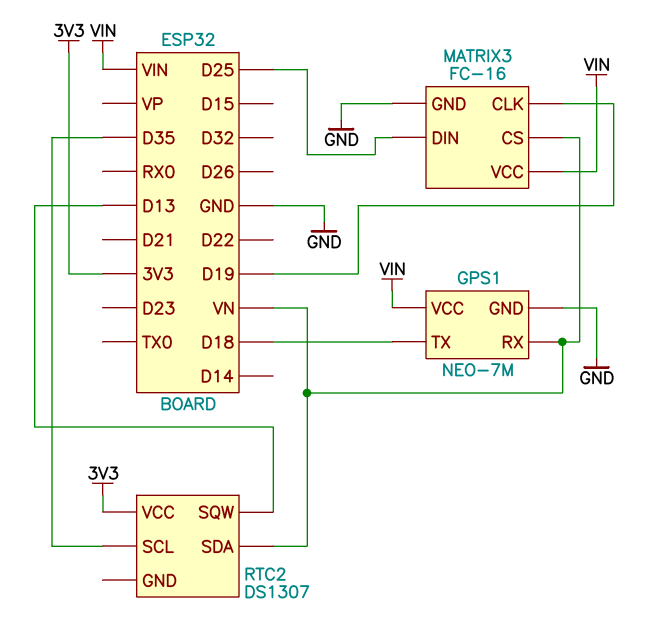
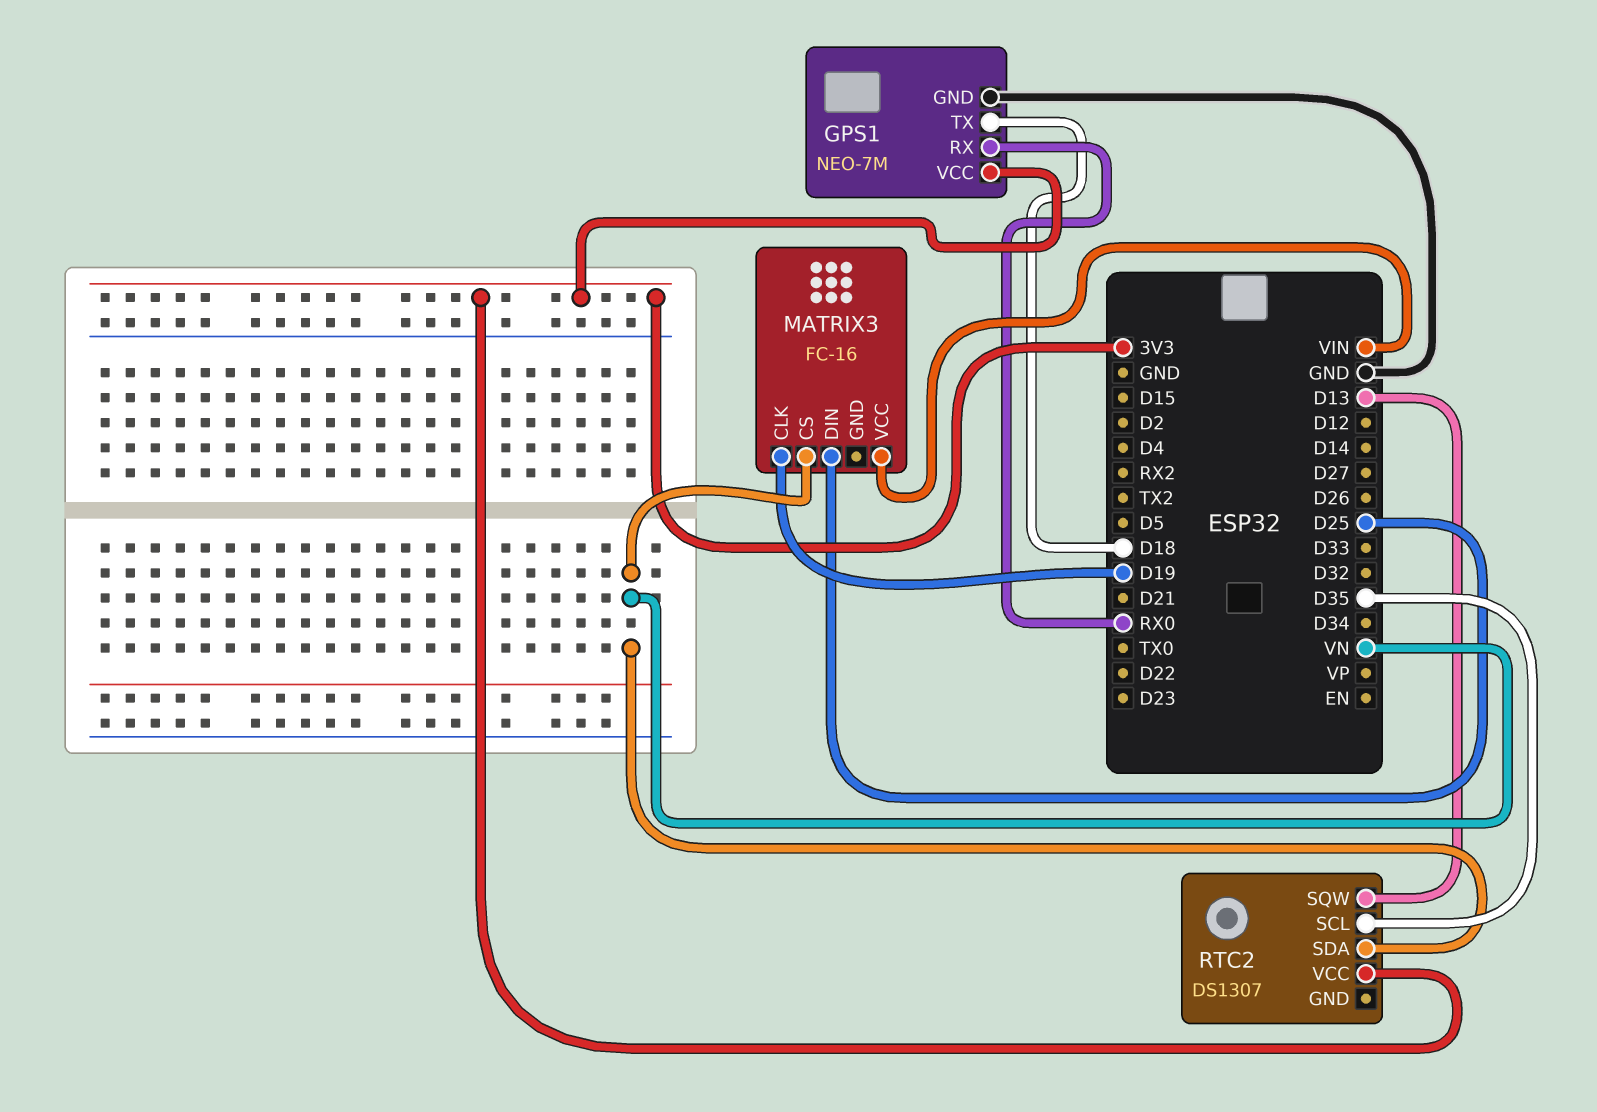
GPS1 pin RX: VN -> RX0
GPS1 pin VCC: VIN -> 3V3
MATRIX3 pin GND: GND -> none

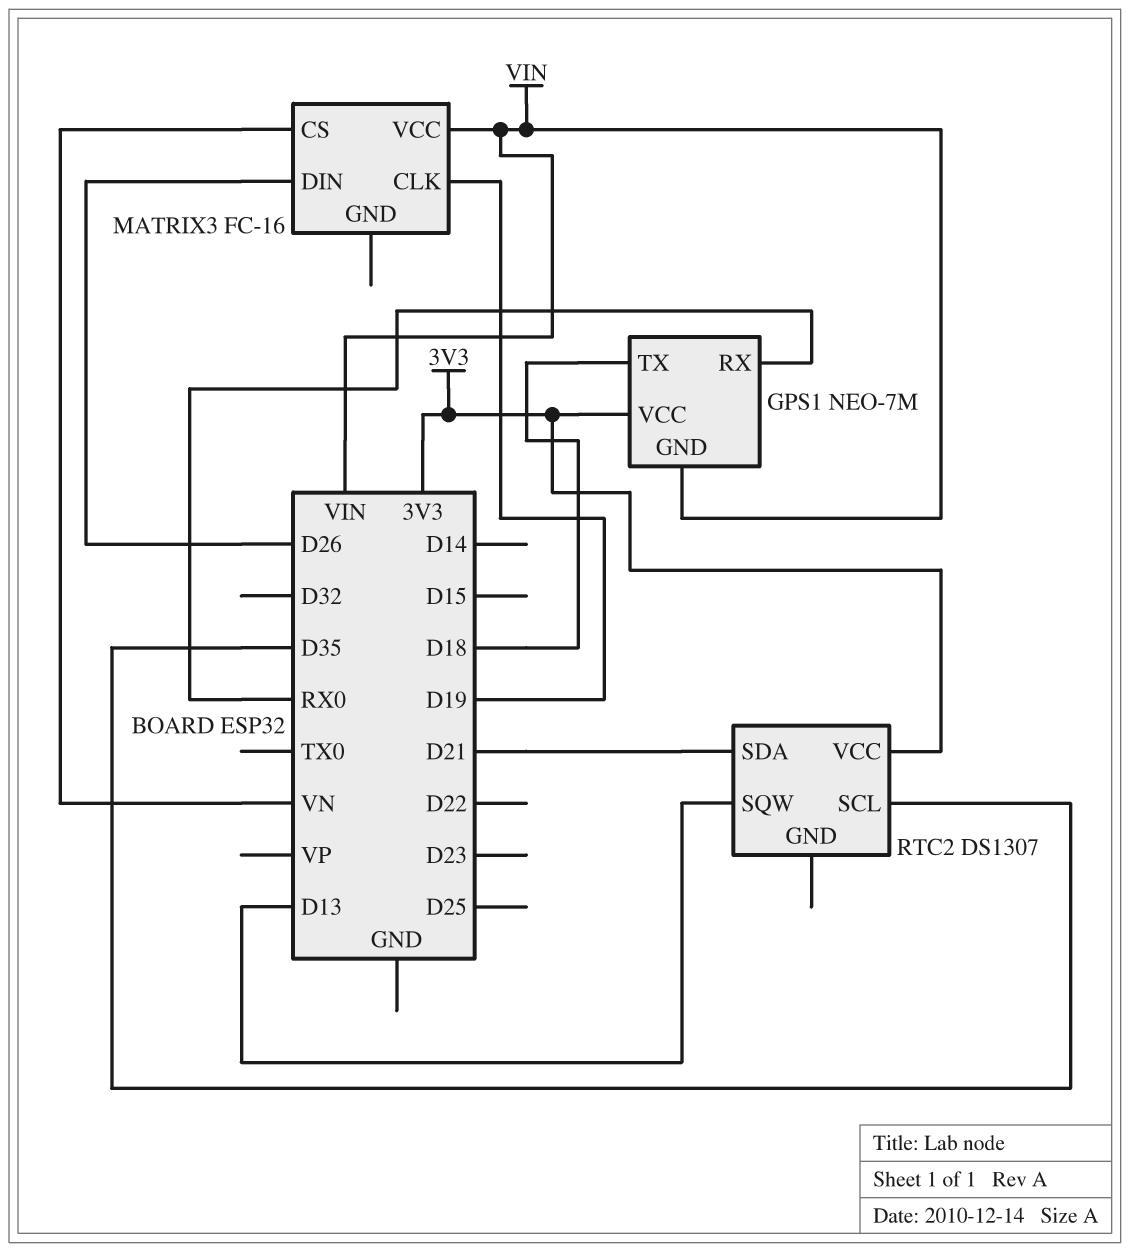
GPS1 pin GND: GND -> VIN
MATRIX3 pin DIN: D25 -> D26
RTC2 pin SDA: VN -> D21

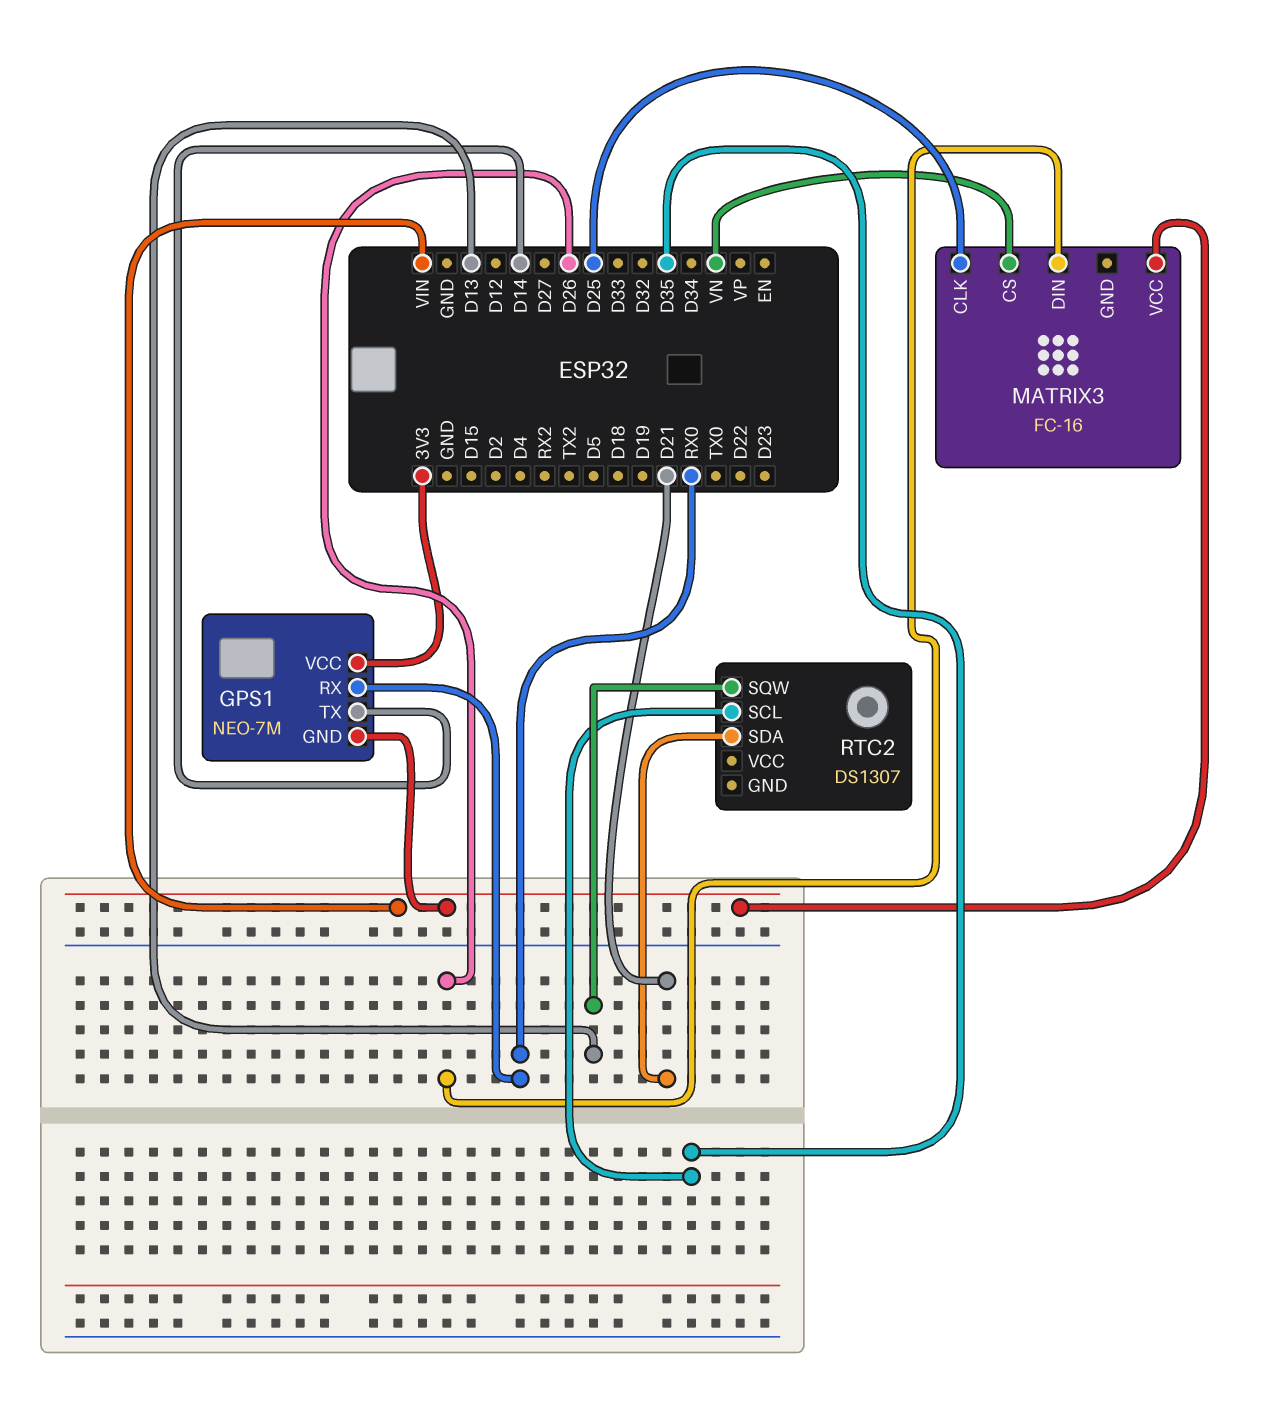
GPS1 pin TX: D18 -> D14
MATRIX3 pin CLK: D19 -> D25
RTC2 pin VCC: 3V3 -> none

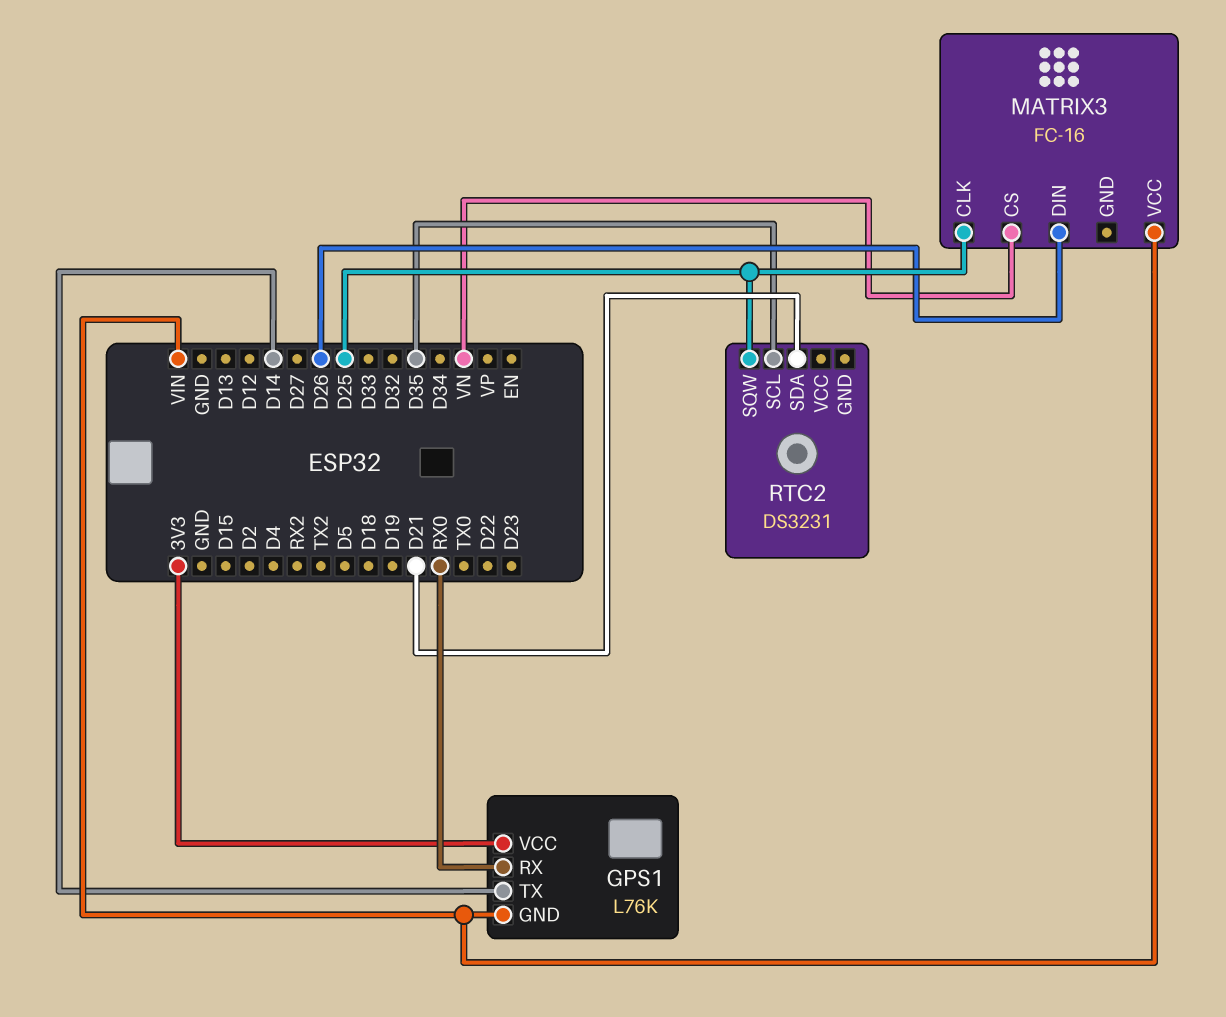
GPS1: NEO-7M -> L76K
RTC2: DS1307 -> DS3231
RTC2 pin SQW: D13 -> D25

